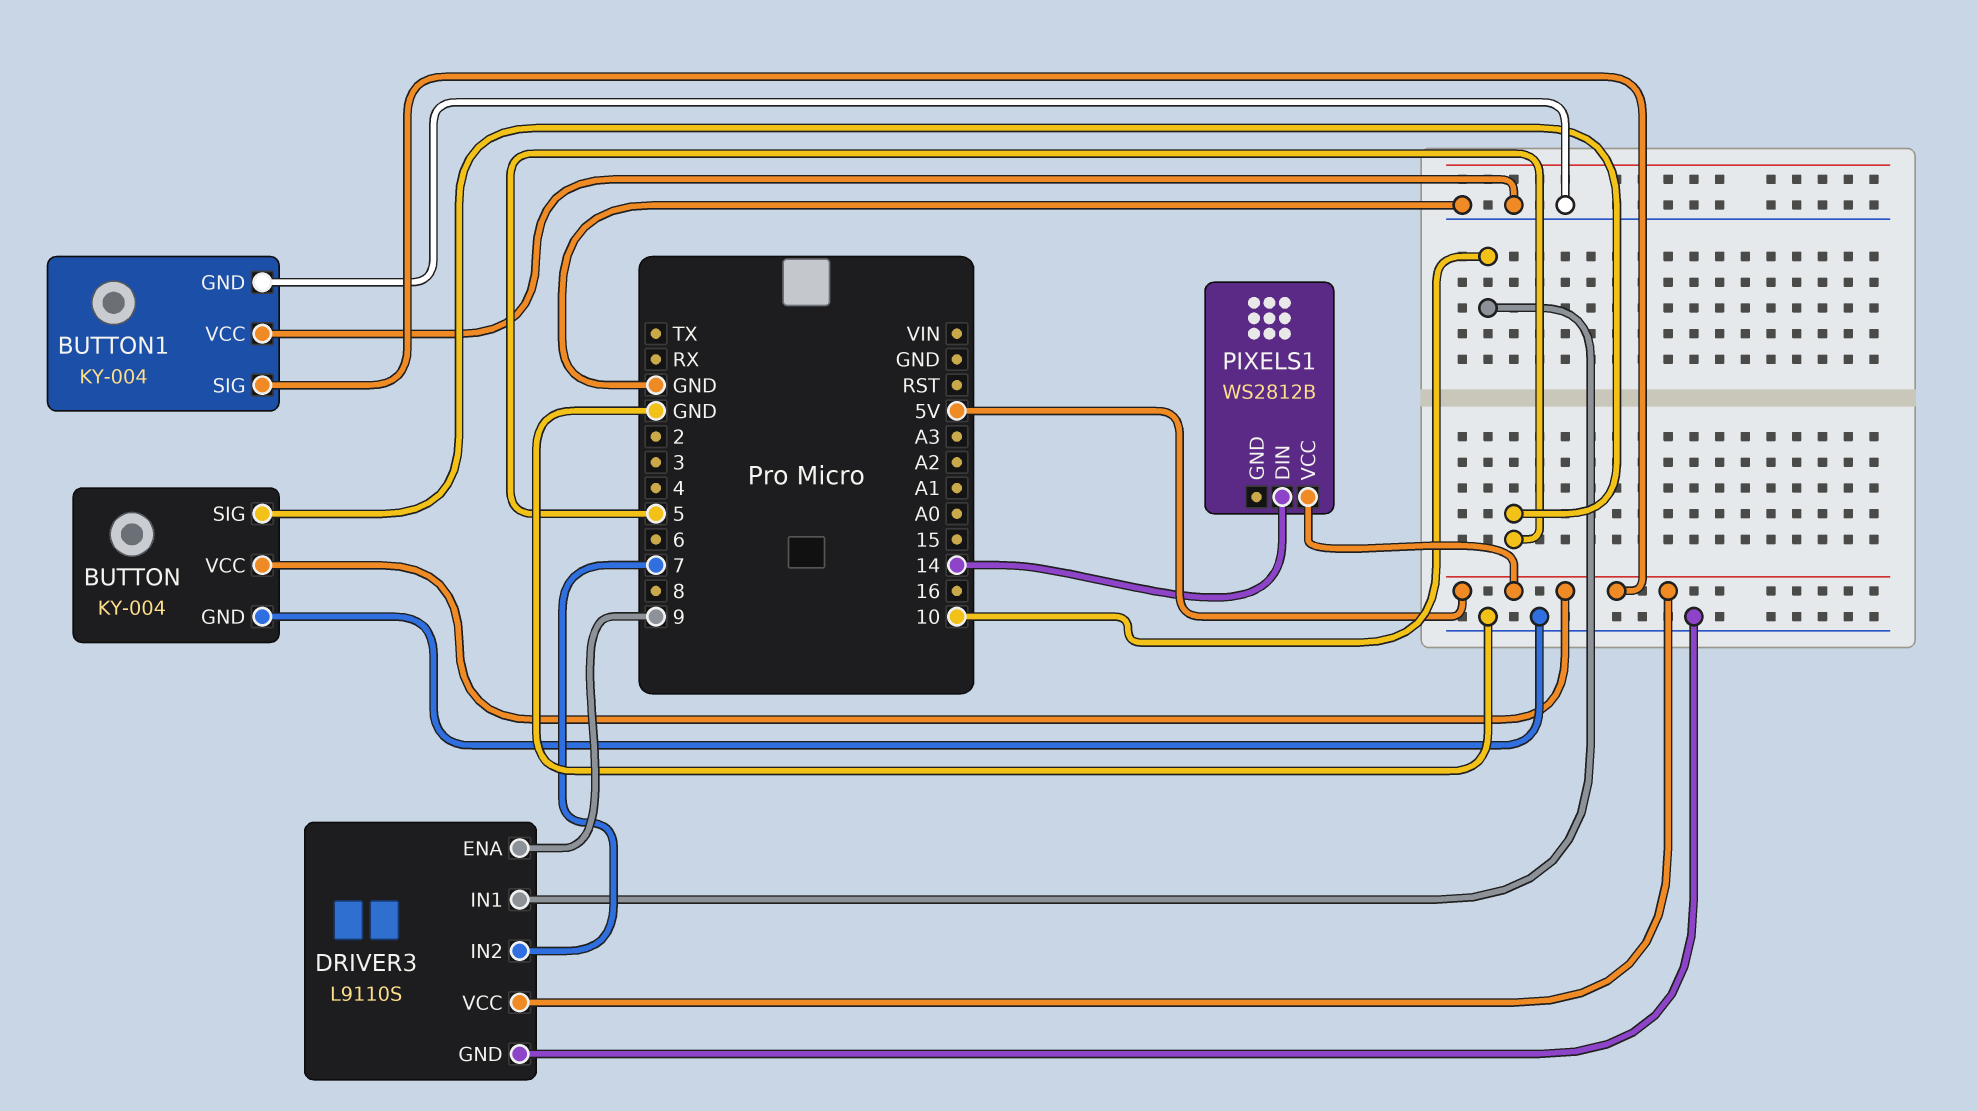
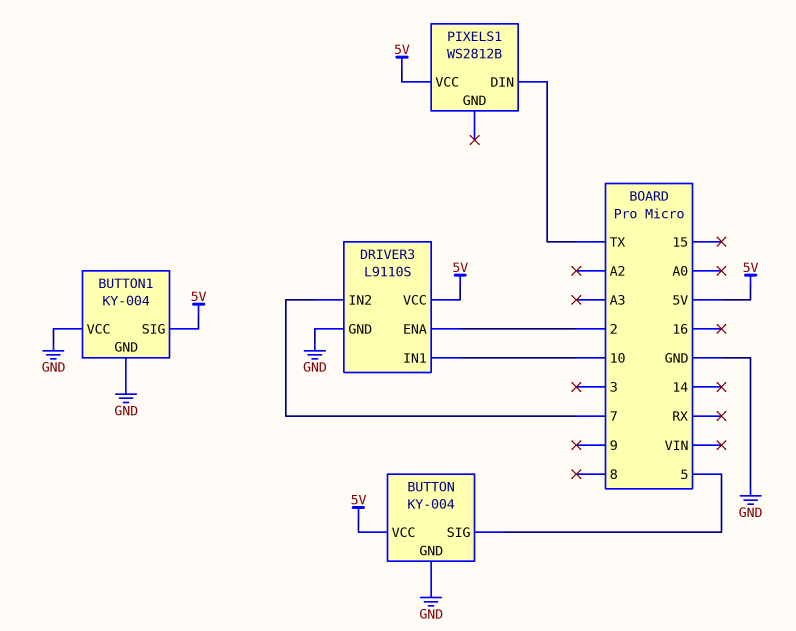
DRIVER3 pin ENA: 9 -> 2
PIXELS1 pin DIN: 14 -> TX

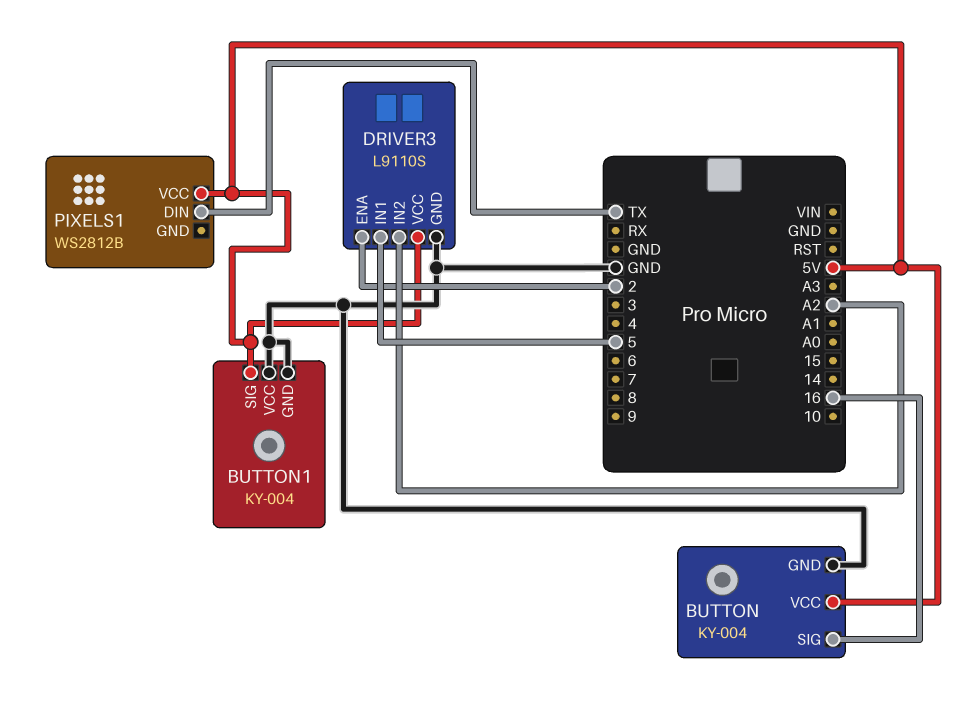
BUTTON pin SIG: 5 -> 16
DRIVER3 pin IN1: 10 -> 5
DRIVER3 pin IN2: 7 -> A2

